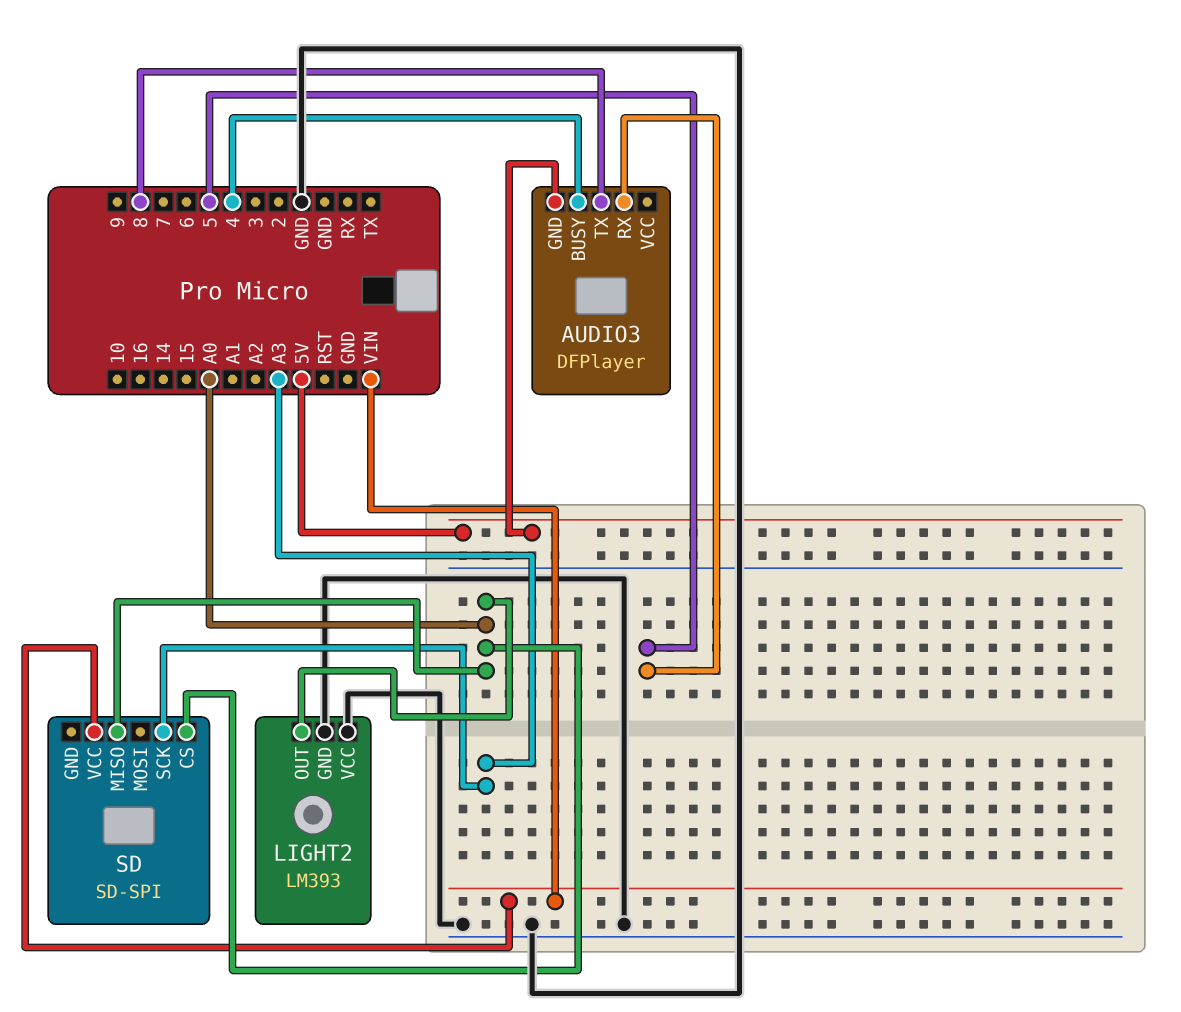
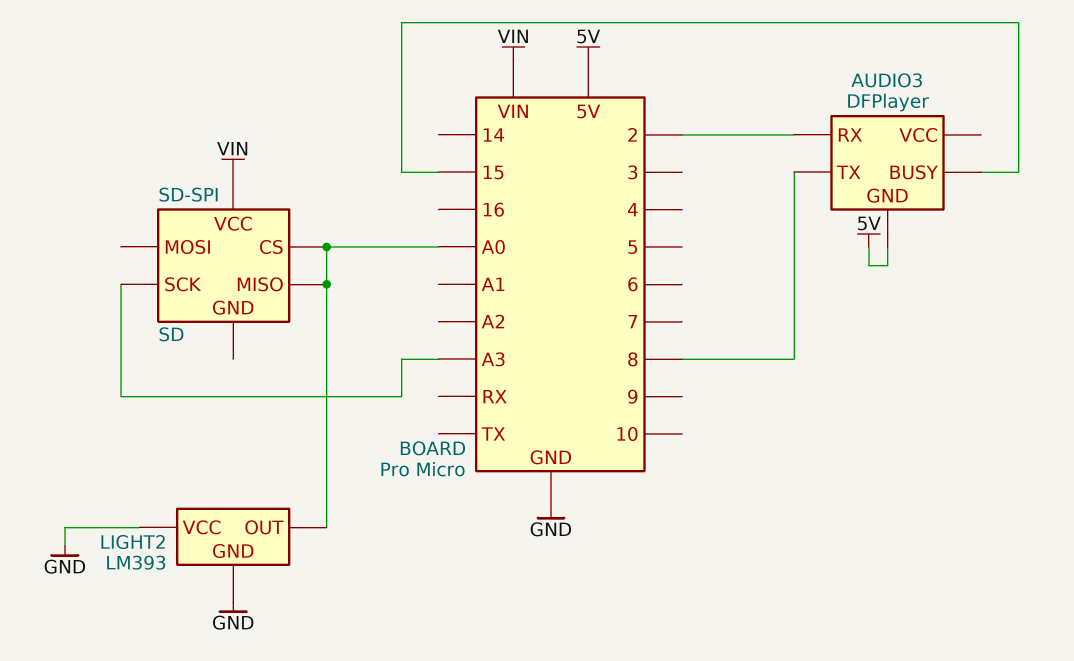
AUDIO3 pin BUSY: 4 -> 15
AUDIO3 pin RX: 5 -> 2

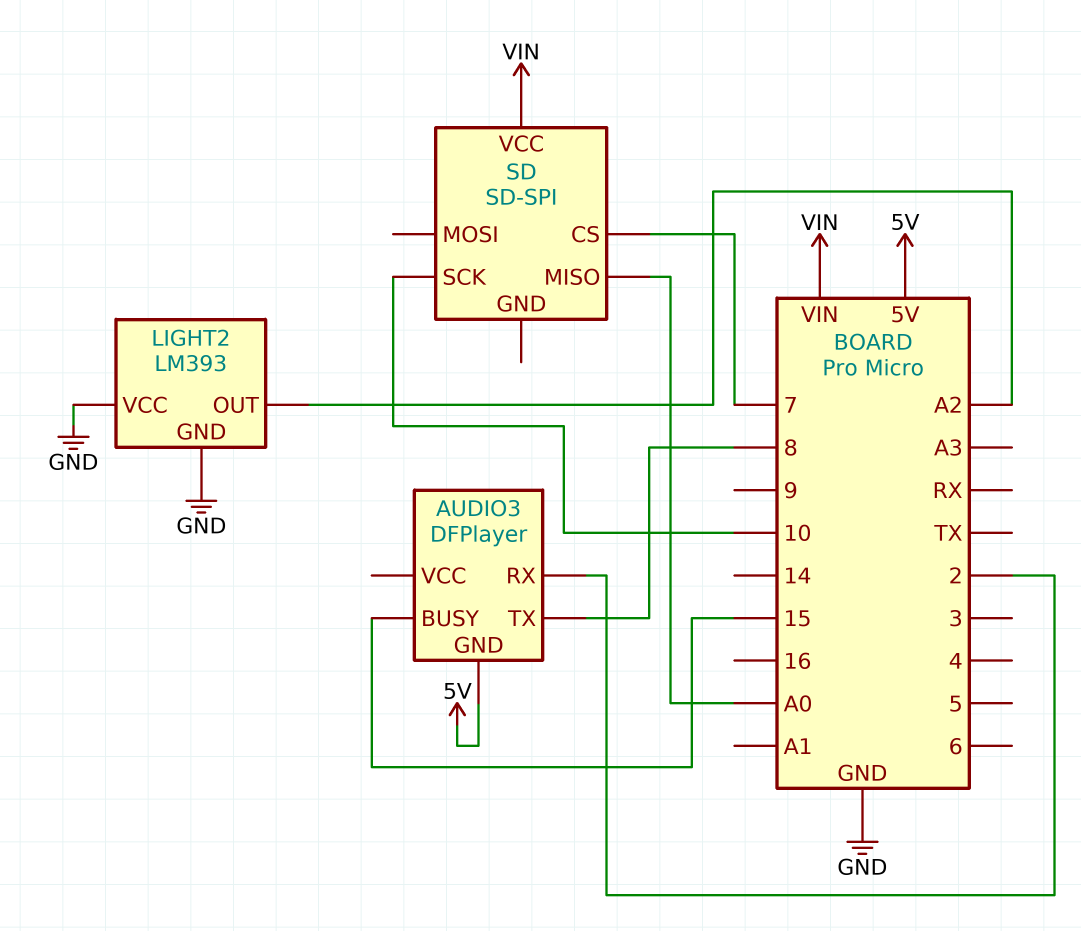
LIGHT2 pin OUT: A0 -> A2
SD pin CS: A0 -> 7
SD pin SCK: A3 -> 10

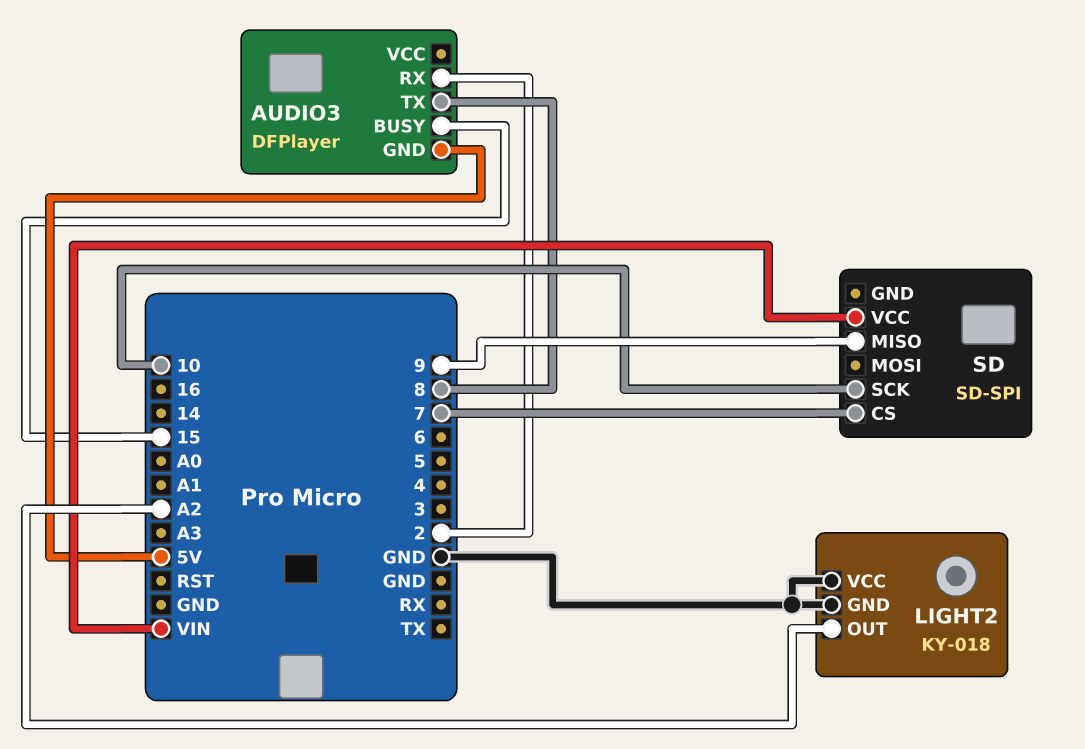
LIGHT2: LM393 -> KY-018
SD pin MISO: A0 -> 9

